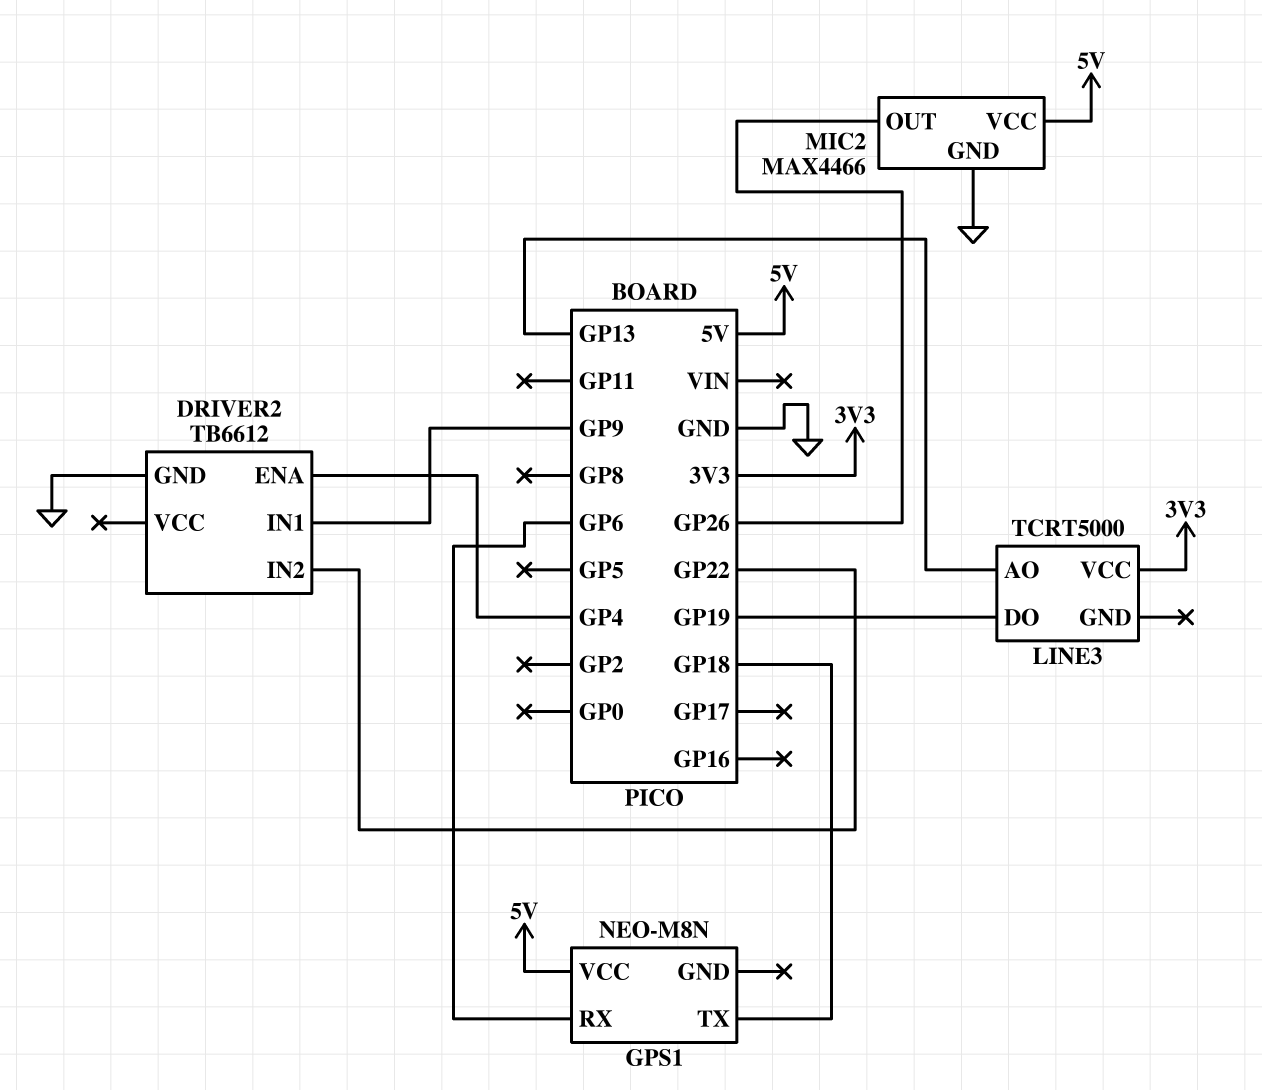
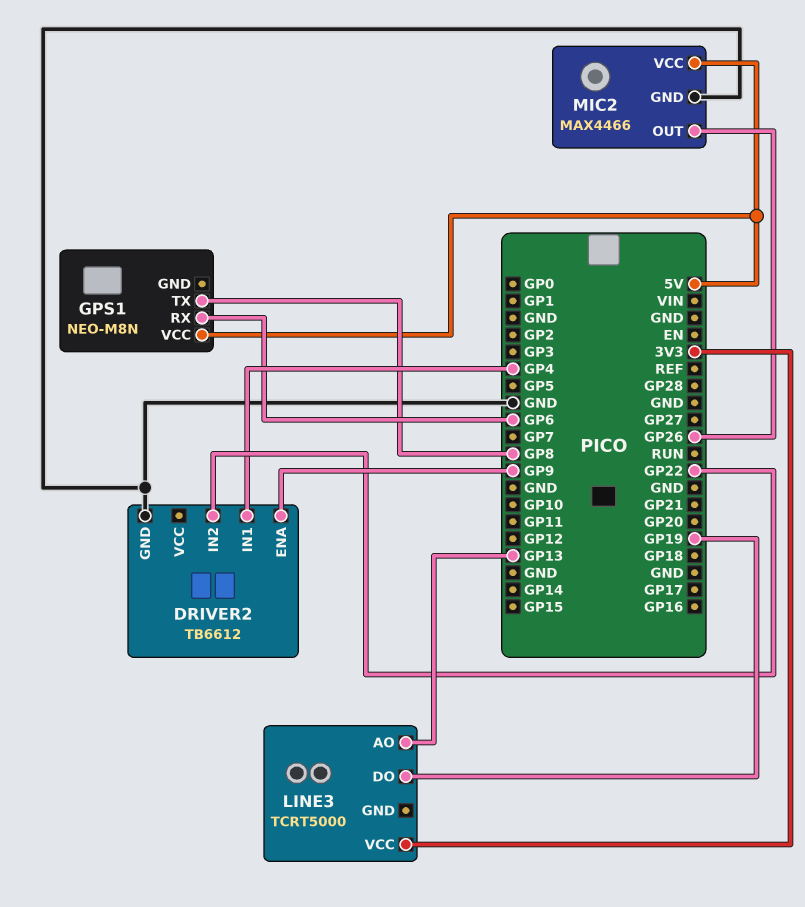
DRIVER2 pin ENA: GP4 -> GP9
DRIVER2 pin IN1: GP9 -> GP4
GPS1 pin TX: GP18 -> GP8

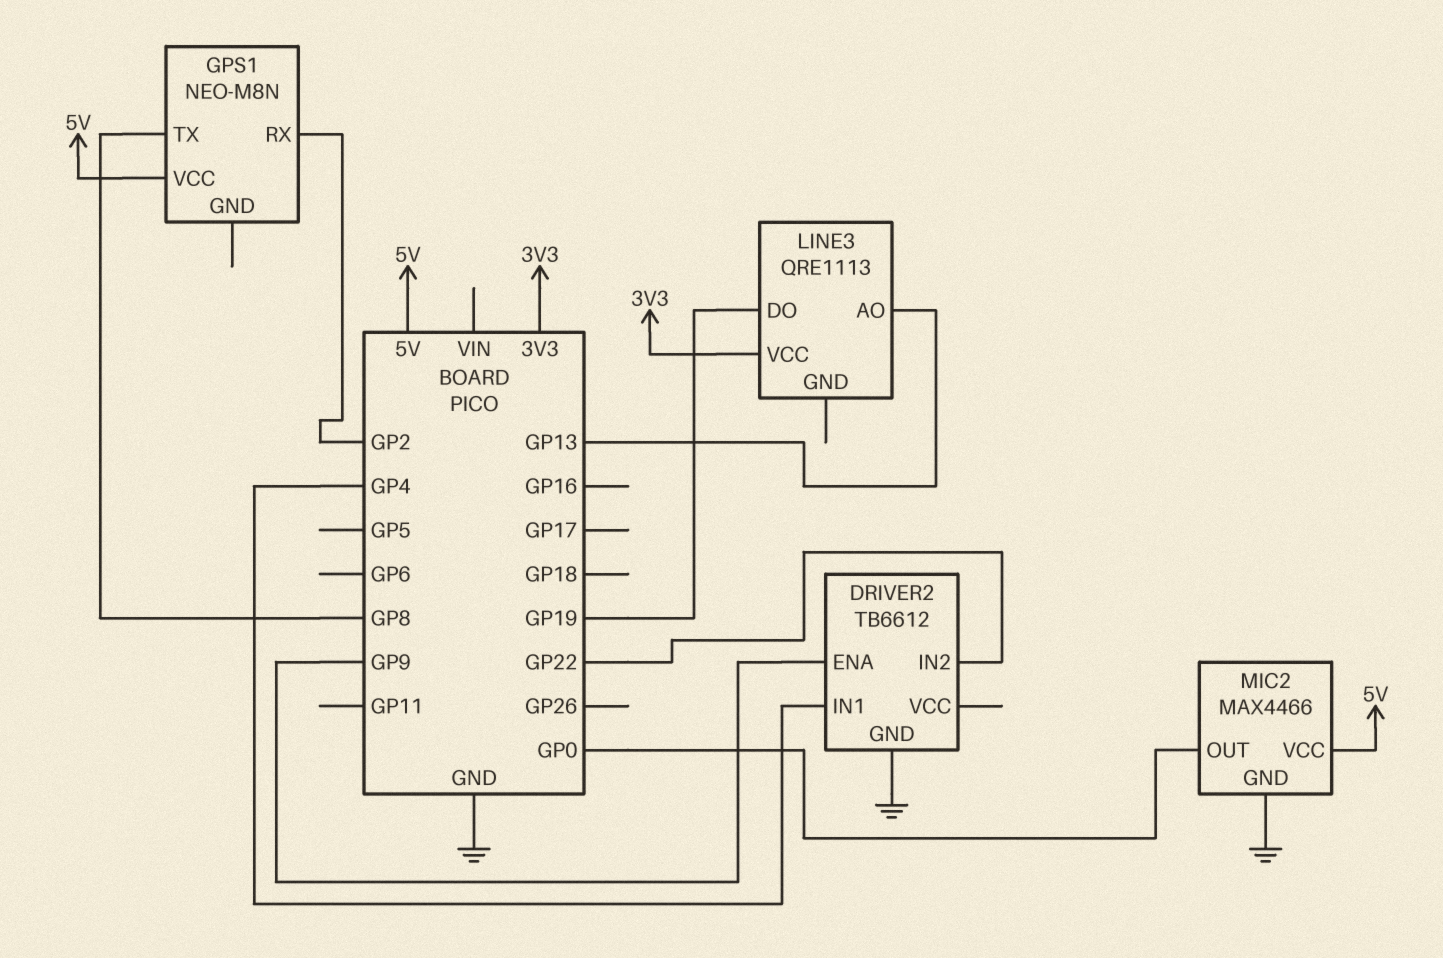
GPS1 pin RX: GP6 -> GP2
LINE3: TCRT5000 -> QRE1113
MIC2 pin OUT: GP26 -> GP0

